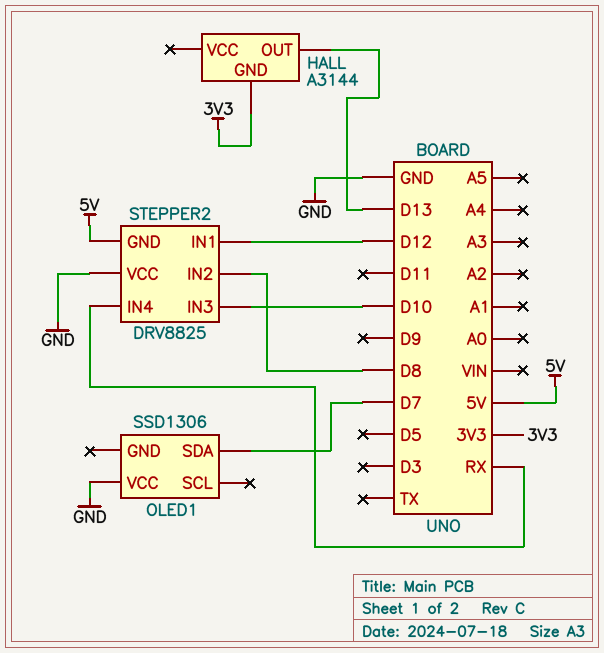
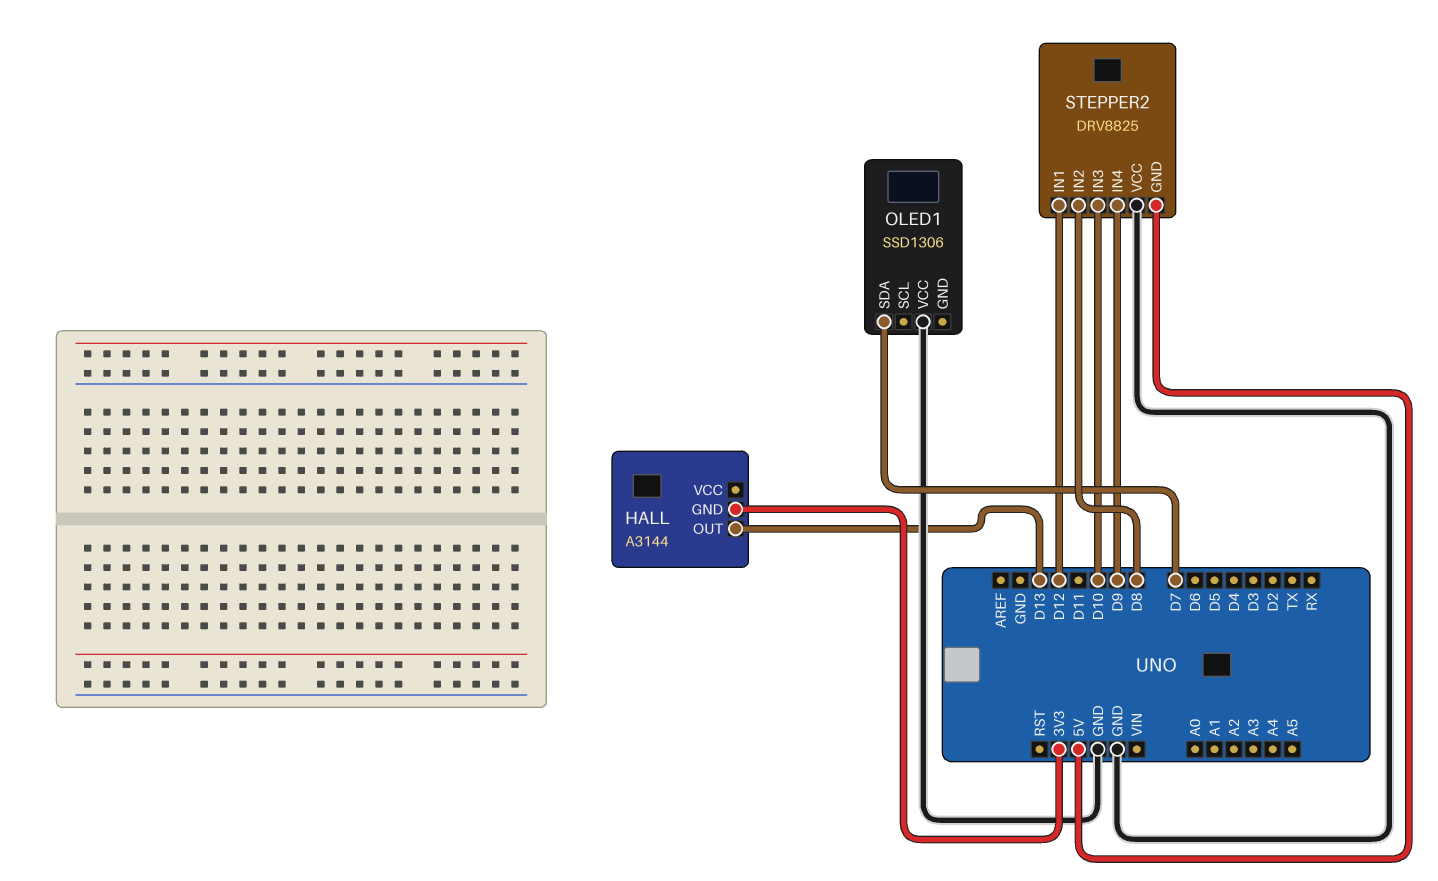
STEPPER2 pin IN4: RX -> D9

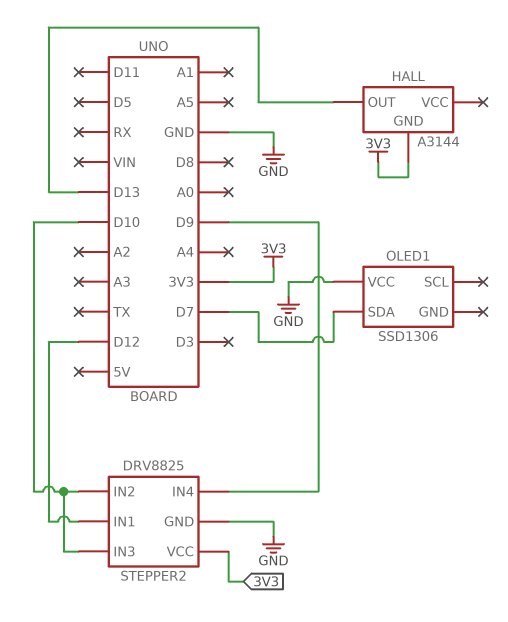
STEPPER2 pin GND: 5V -> GND
STEPPER2 pin IN2: D8 -> D10
STEPPER2 pin VCC: GND -> 3V3

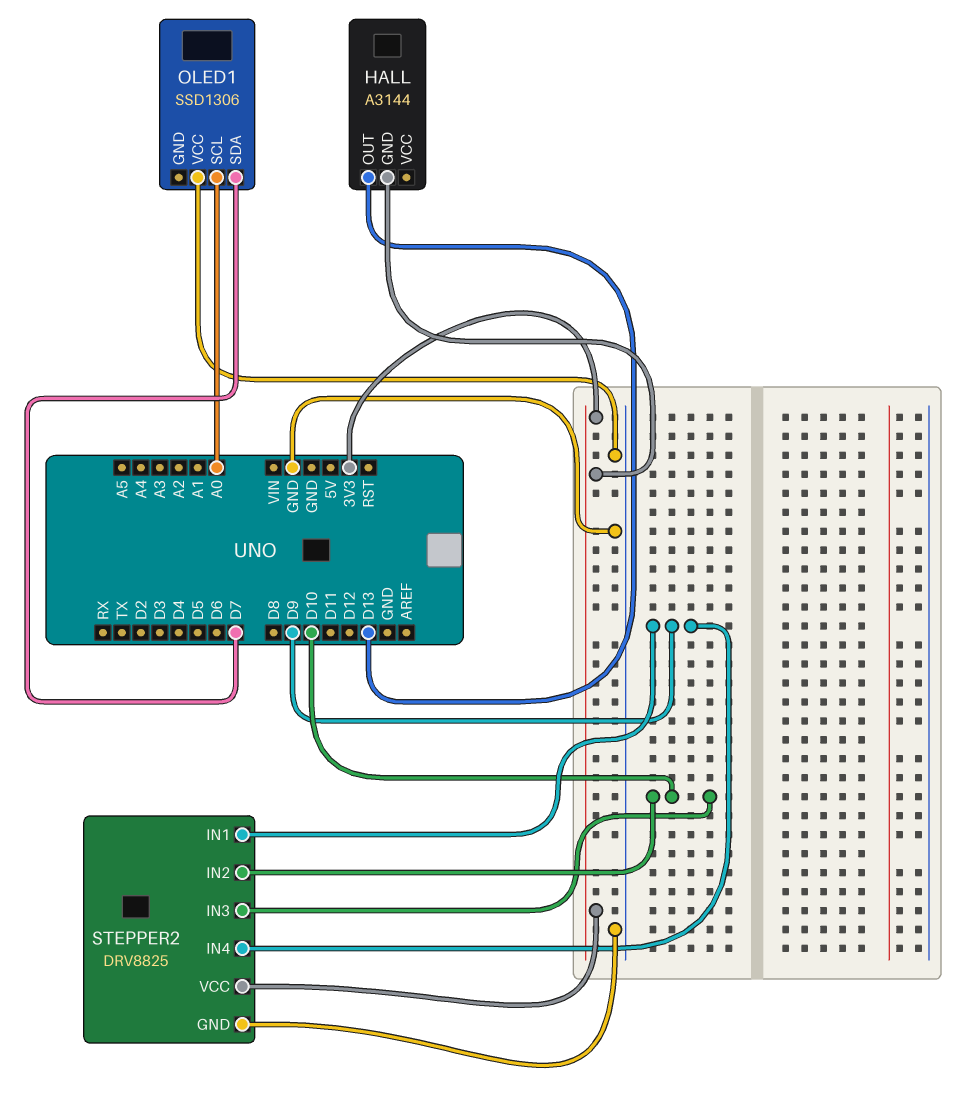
OLED1 pin SCL: none -> A0
STEPPER2 pin IN1: D12 -> D9

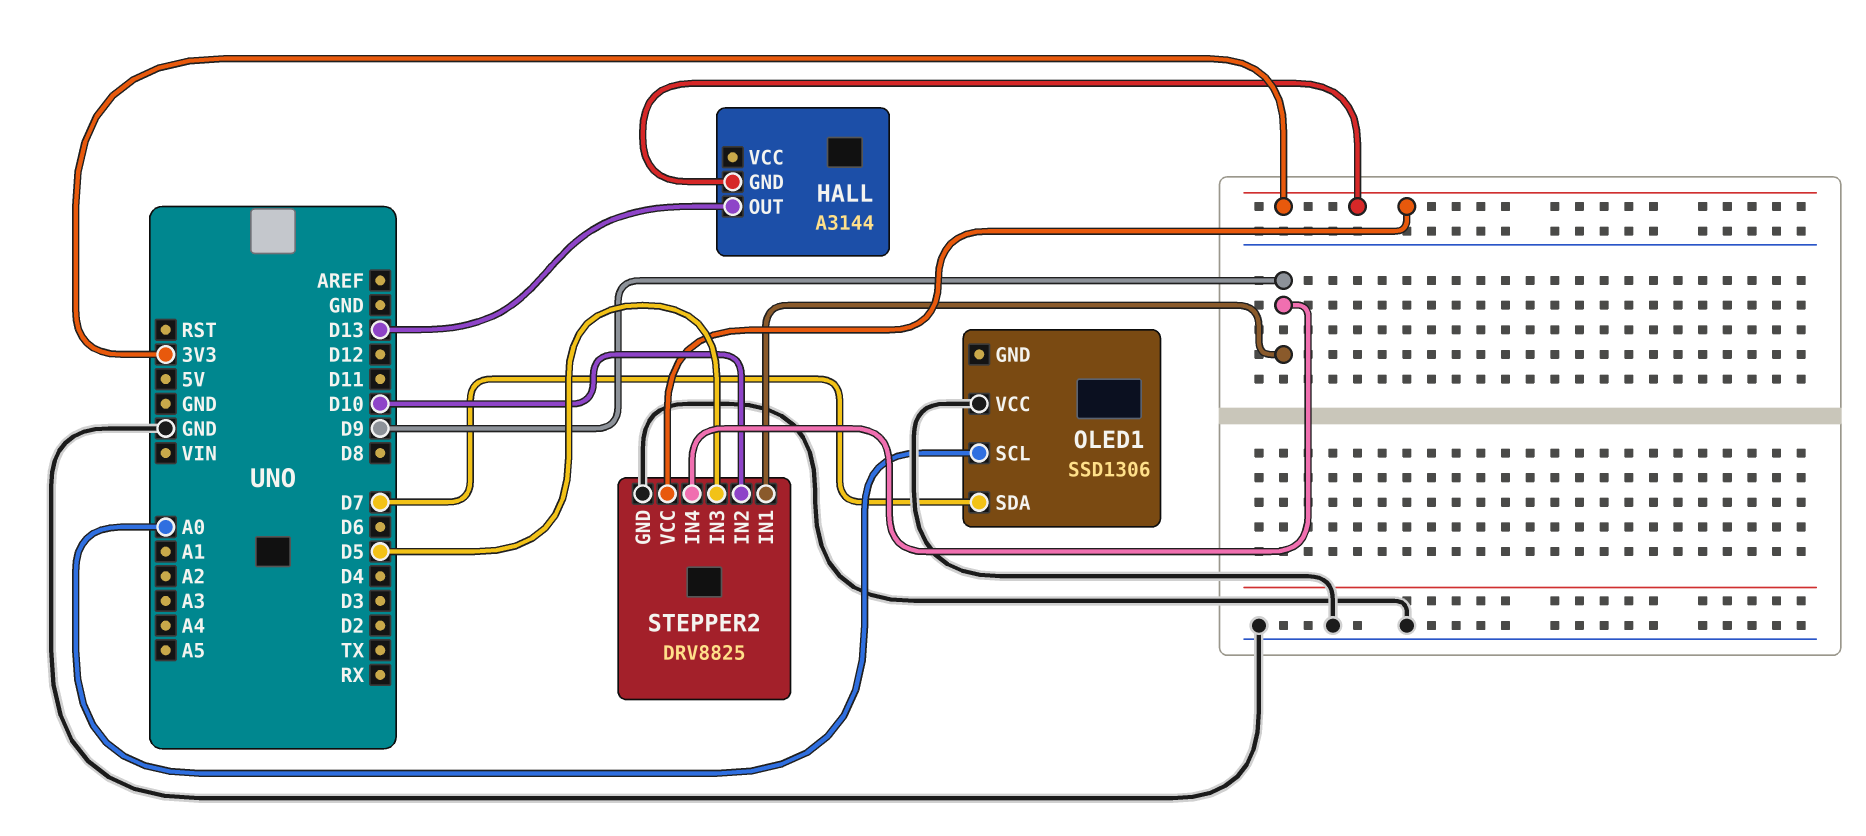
STEPPER2 pin IN3: D10 -> D5

